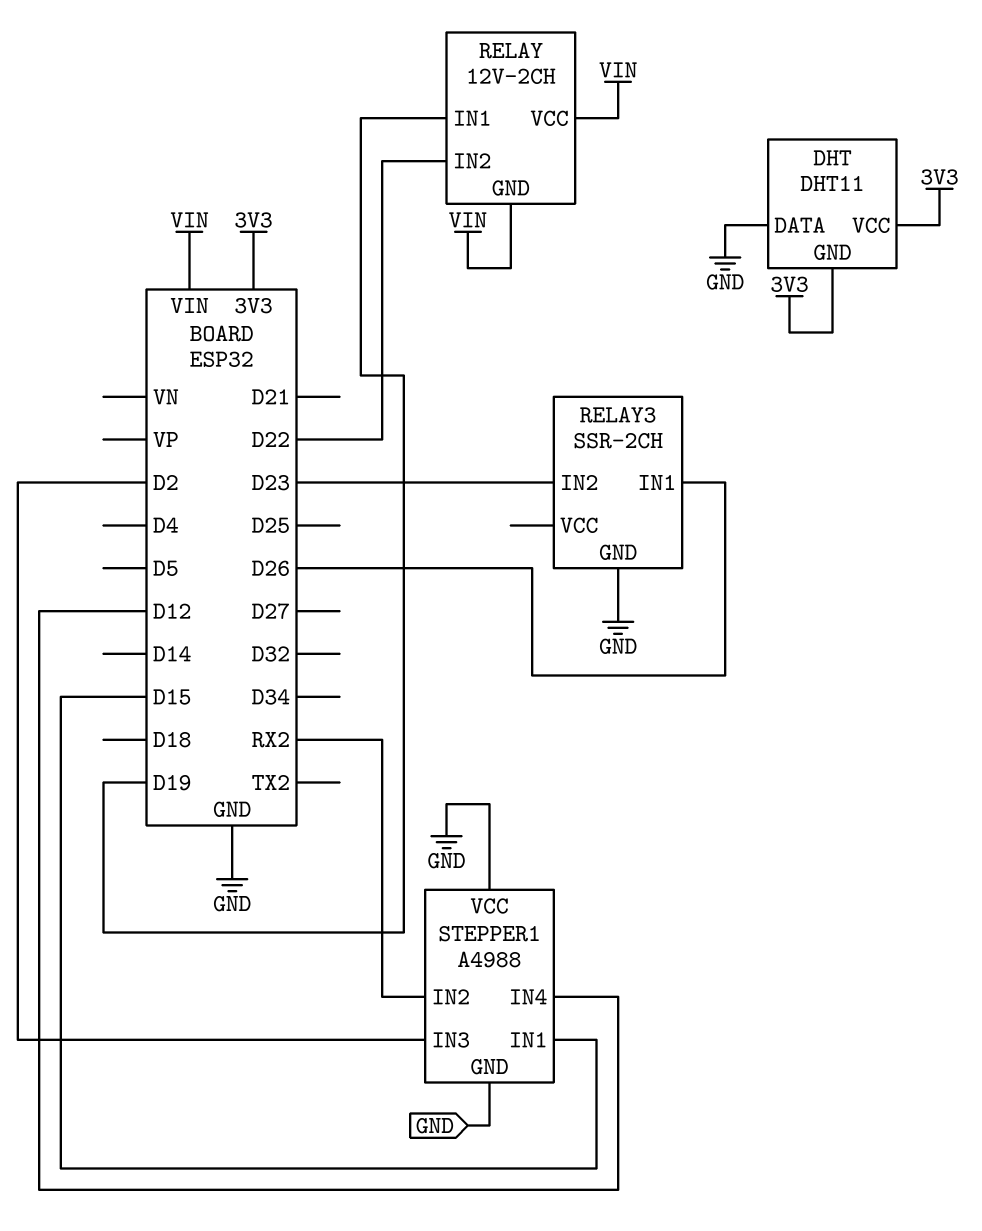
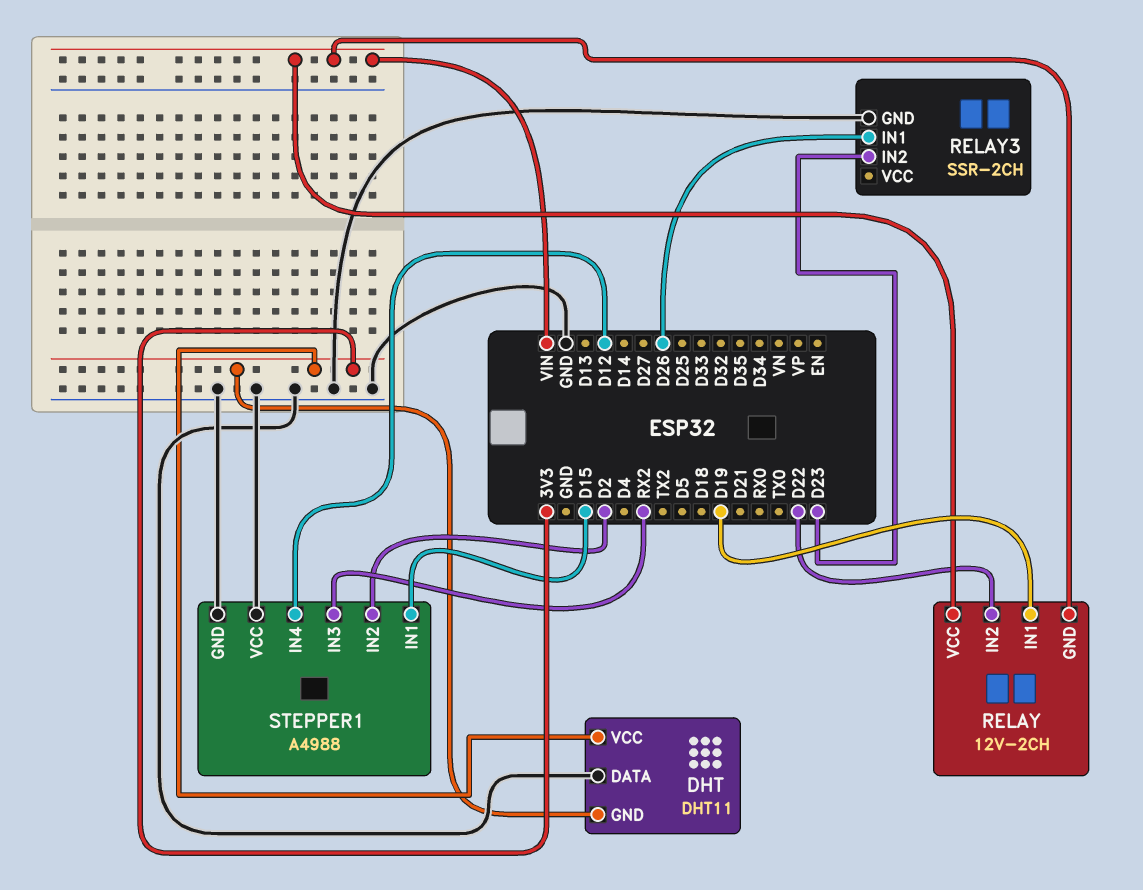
STEPPER1 pin IN2: RX2 -> D2
STEPPER1 pin IN3: D2 -> RX2

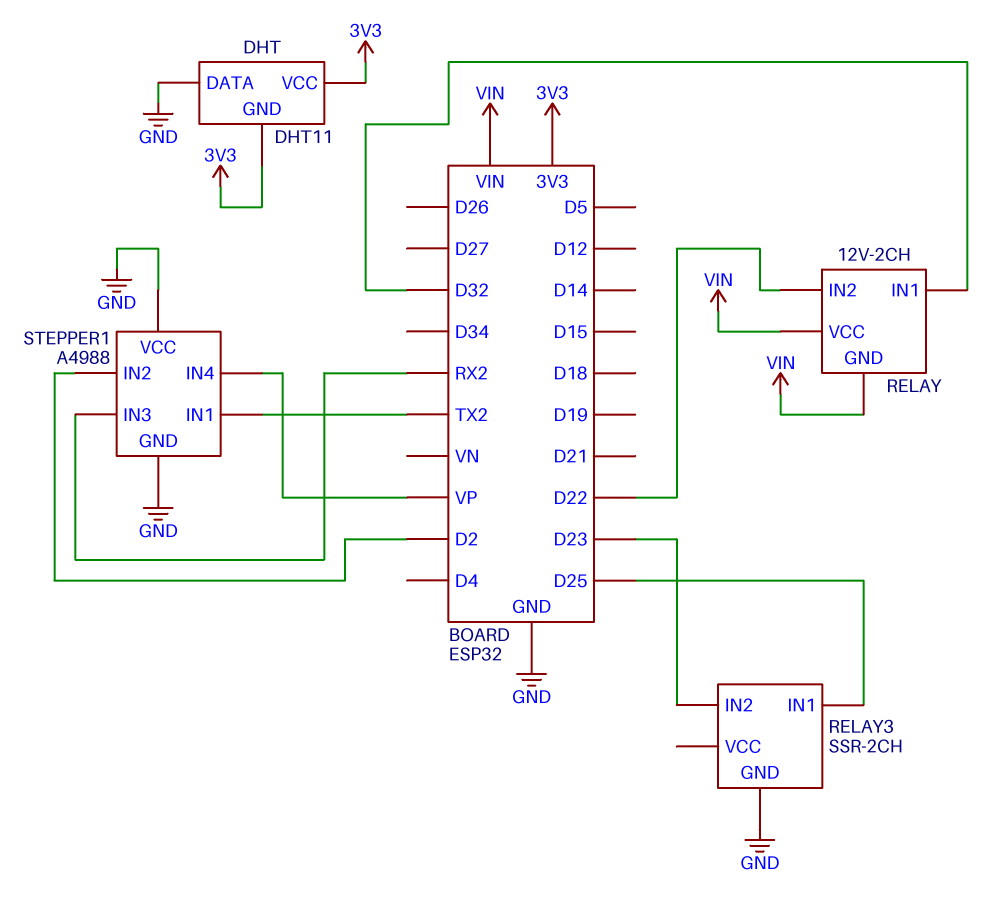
RELAY pin IN1: D19 -> D32
RELAY3 pin IN1: D26 -> D25
STEPPER1 pin IN1: D15 -> TX2
STEPPER1 pin IN4: D12 -> VP

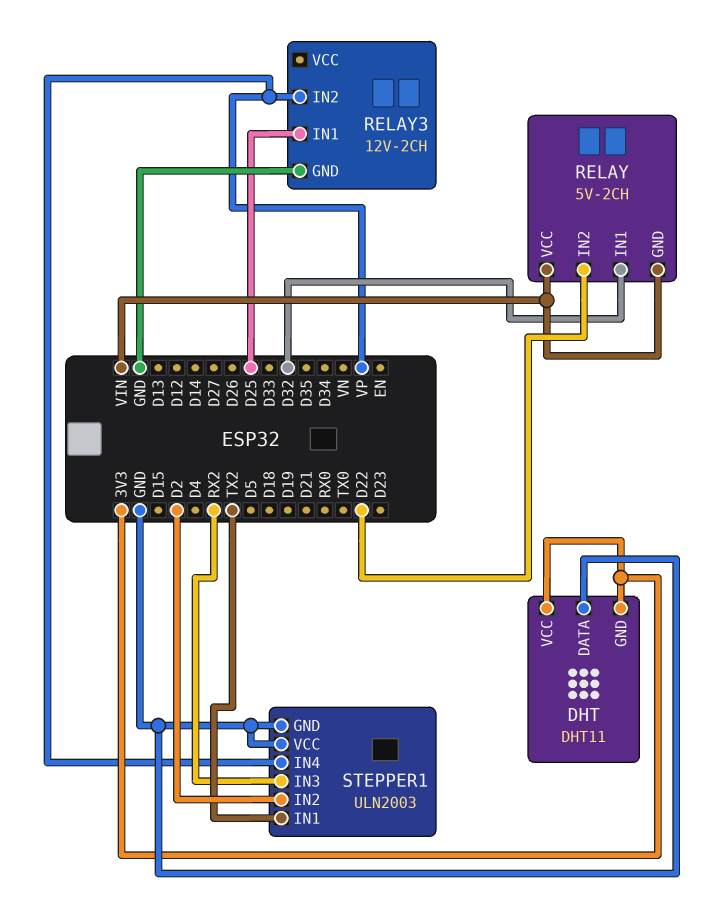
RELAY: 12V-2CH -> 5V-2CH
RELAY3: SSR-2CH -> 12V-2CH
RELAY3 pin IN2: D23 -> VP
STEPPER1: A4988 -> ULN2003

